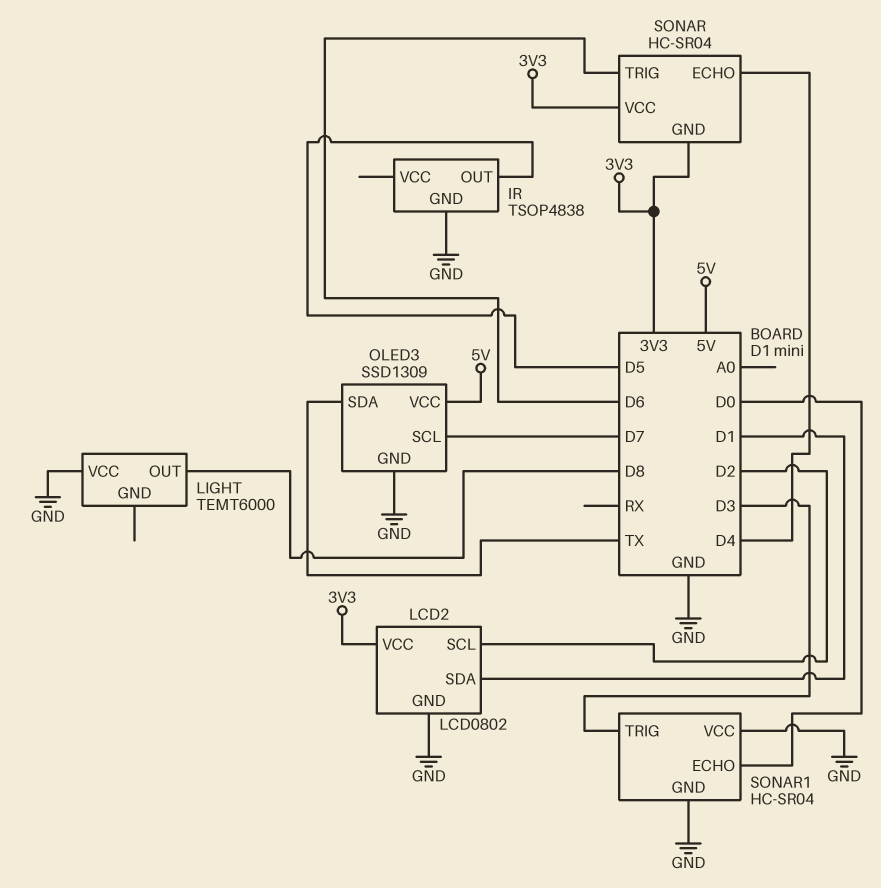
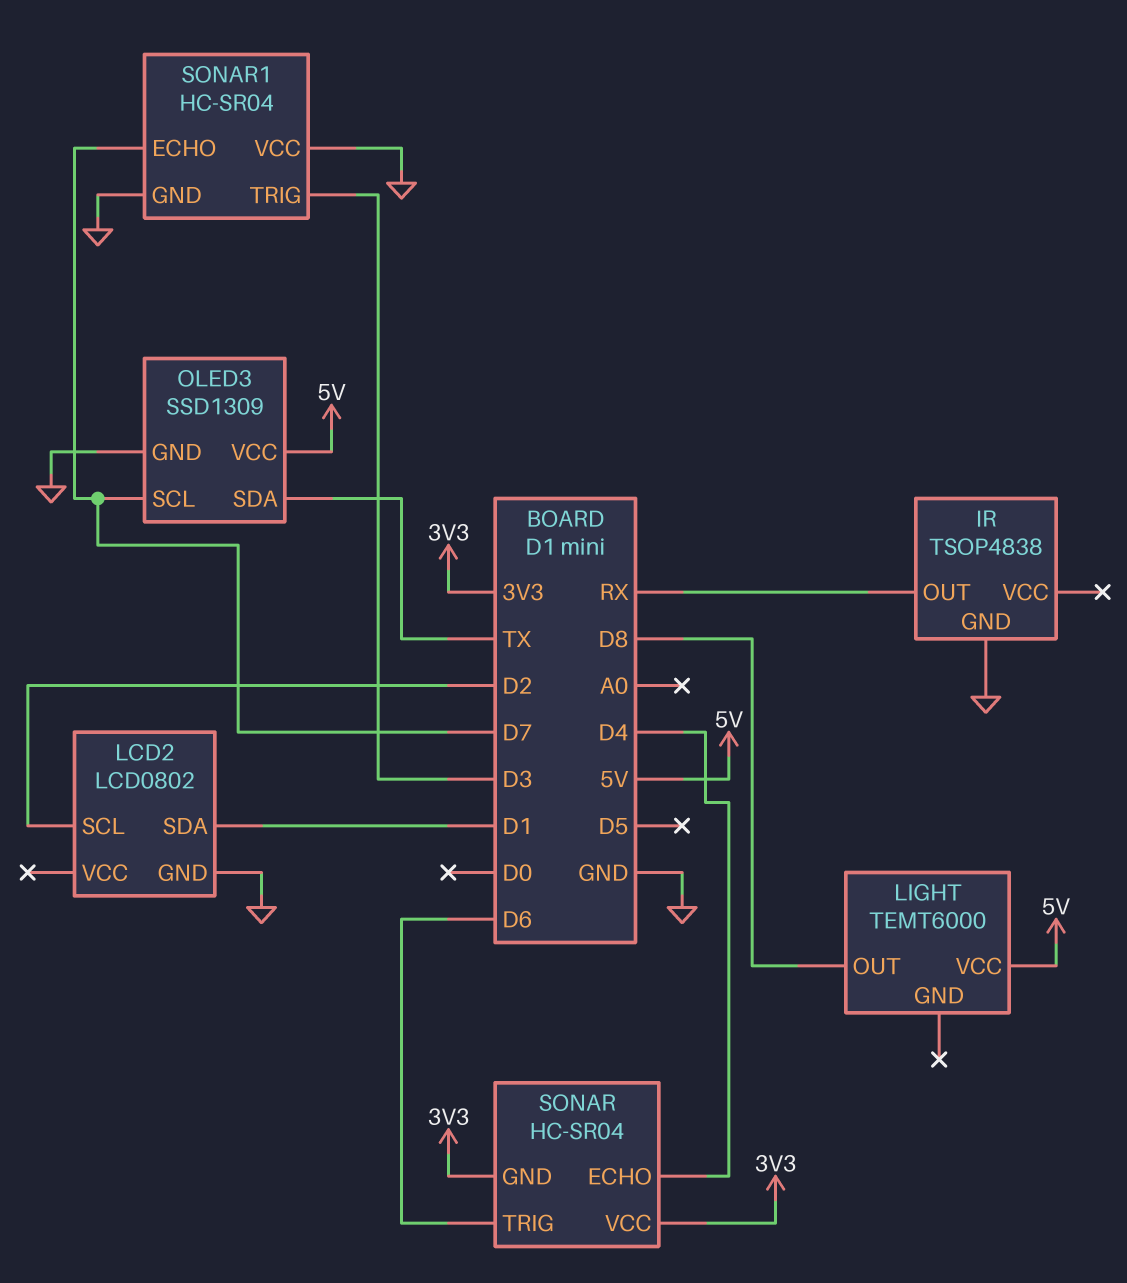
IR pin OUT: D5 -> RX
LCD2 pin VCC: 3V3 -> none
LIGHT pin VCC: GND -> 5V
SONAR1 pin ECHO: D0 -> D7

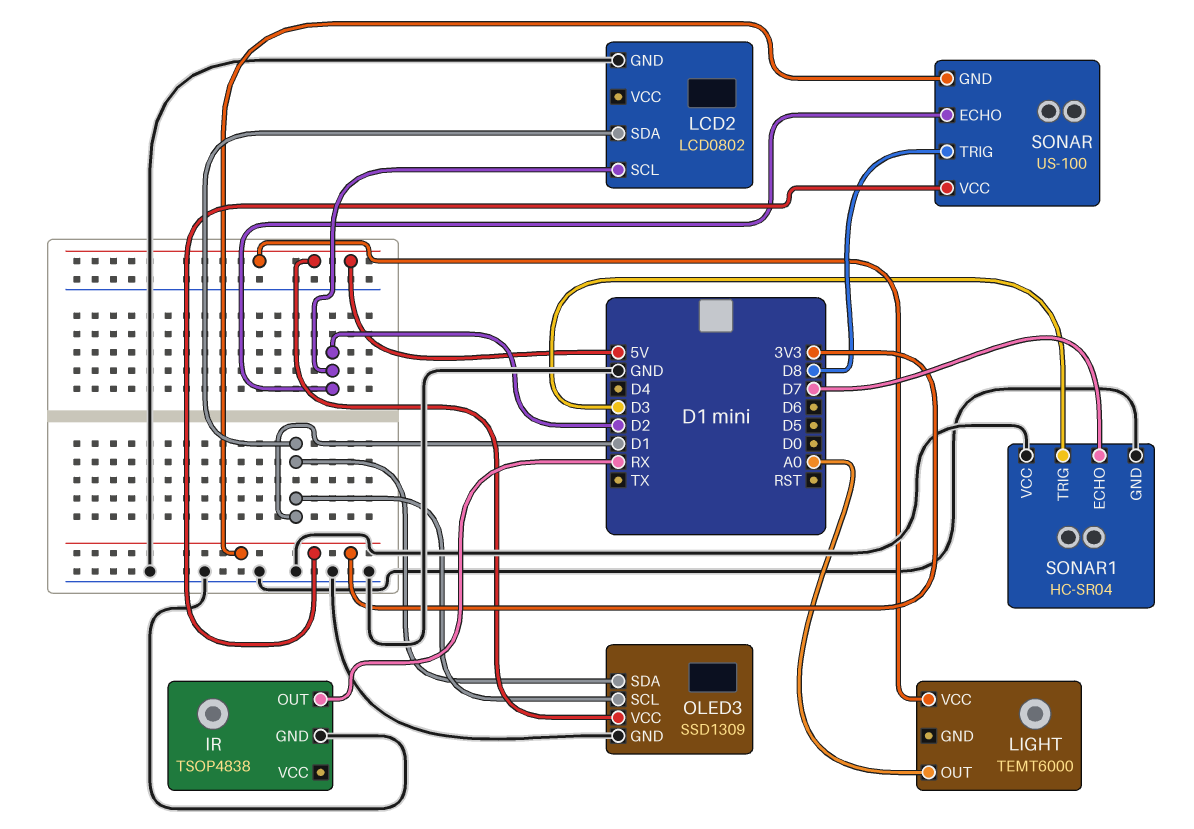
LIGHT pin OUT: D8 -> A0
OLED3 pin SCL: D7 -> D1
OLED3 pin SDA: TX -> D1
SONAR: HC-SR04 -> US-100
SONAR pin ECHO: D4 -> D2
SONAR pin TRIG: D6 -> D8

